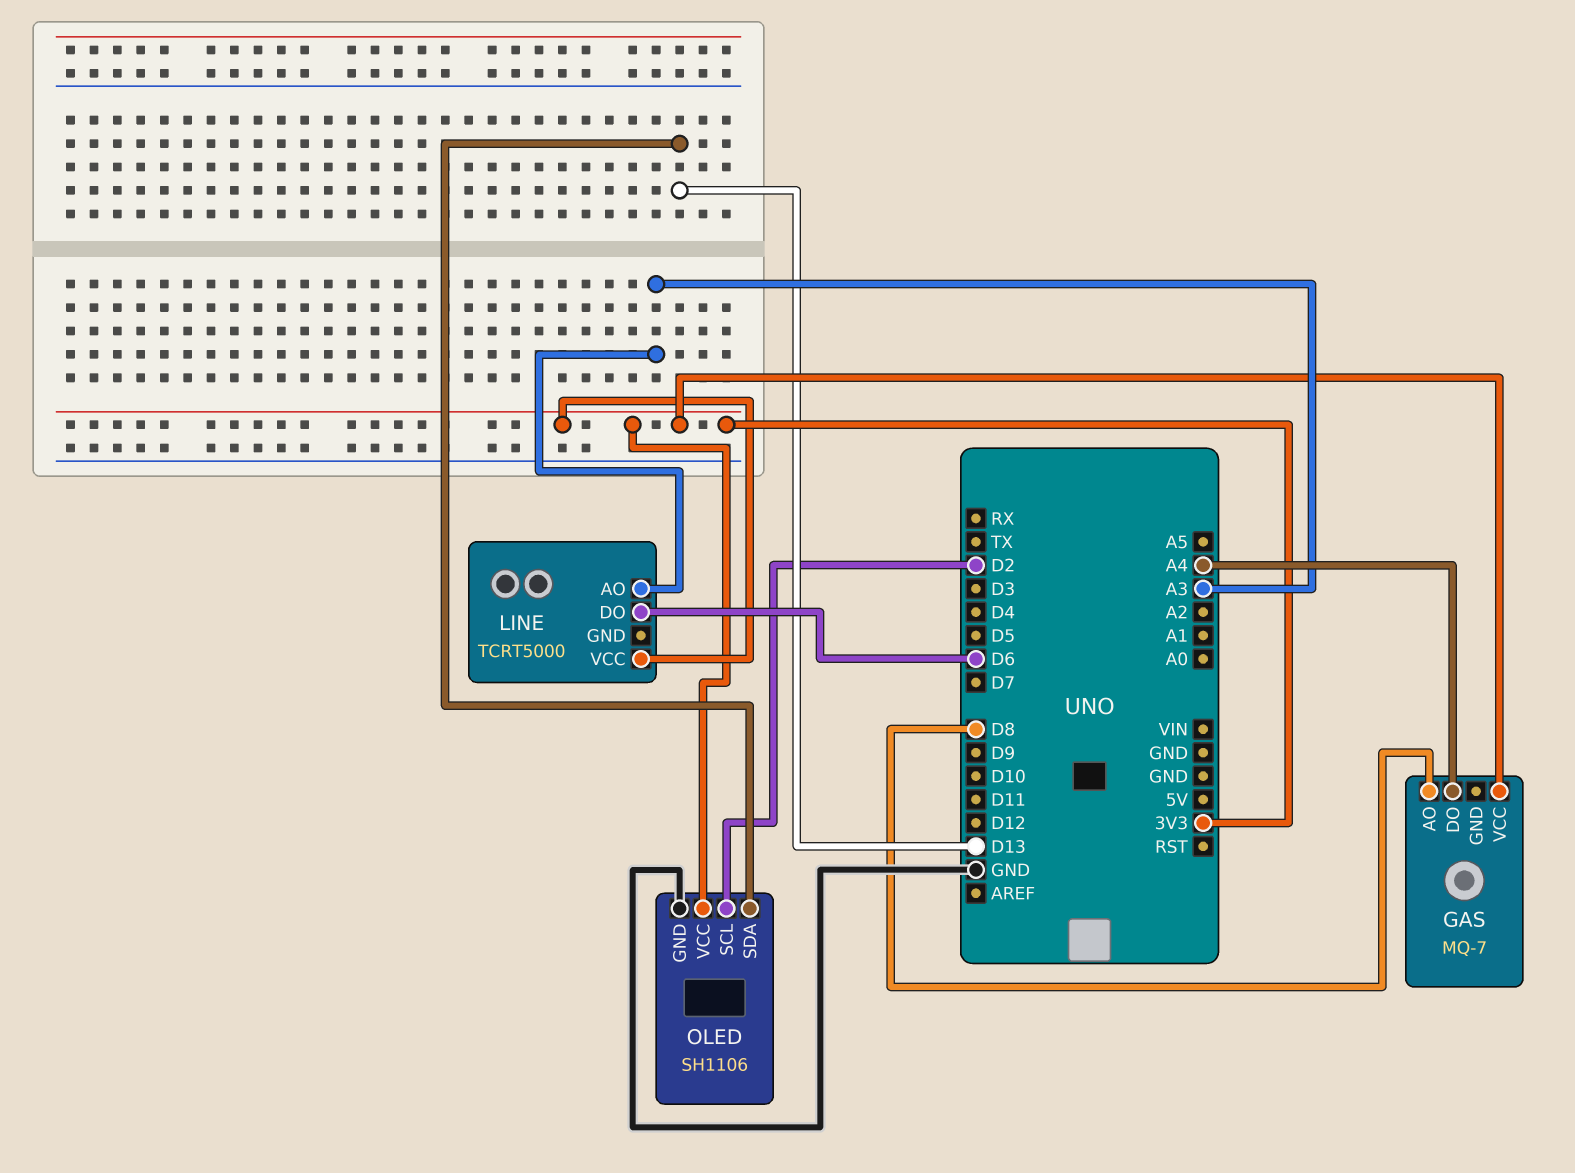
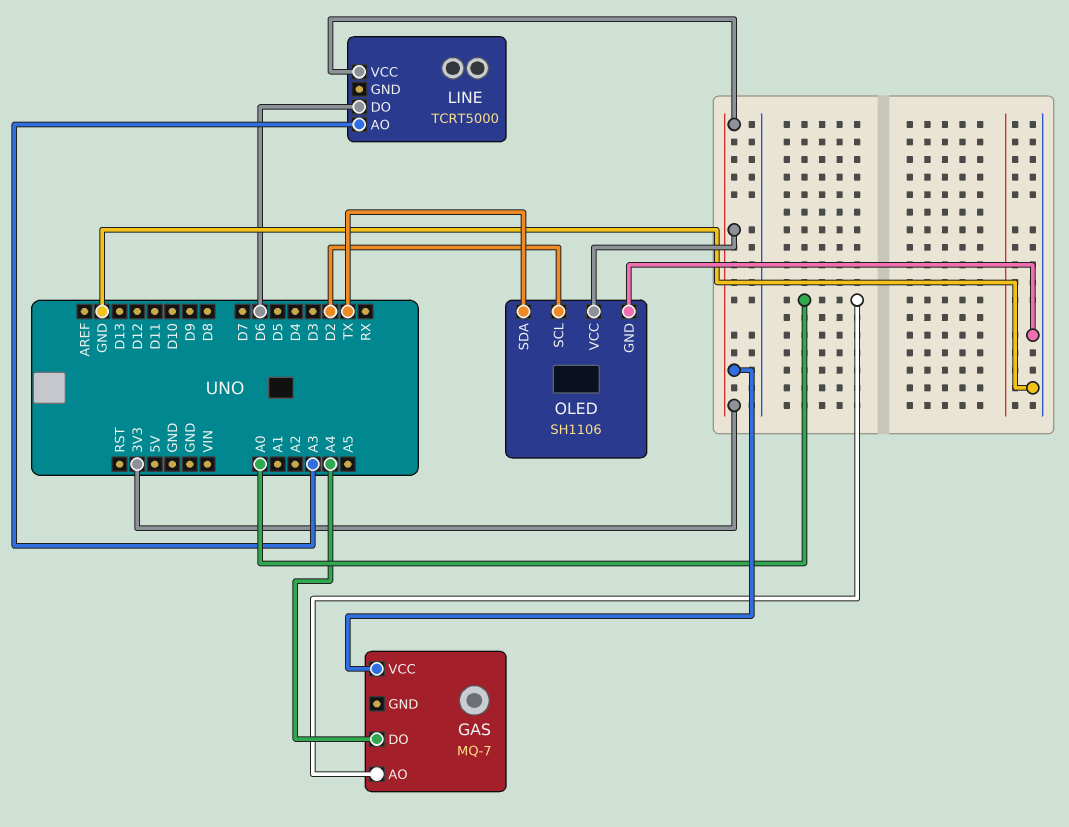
GAS pin AO: D8 -> A0
OLED pin SDA: D13 -> TX

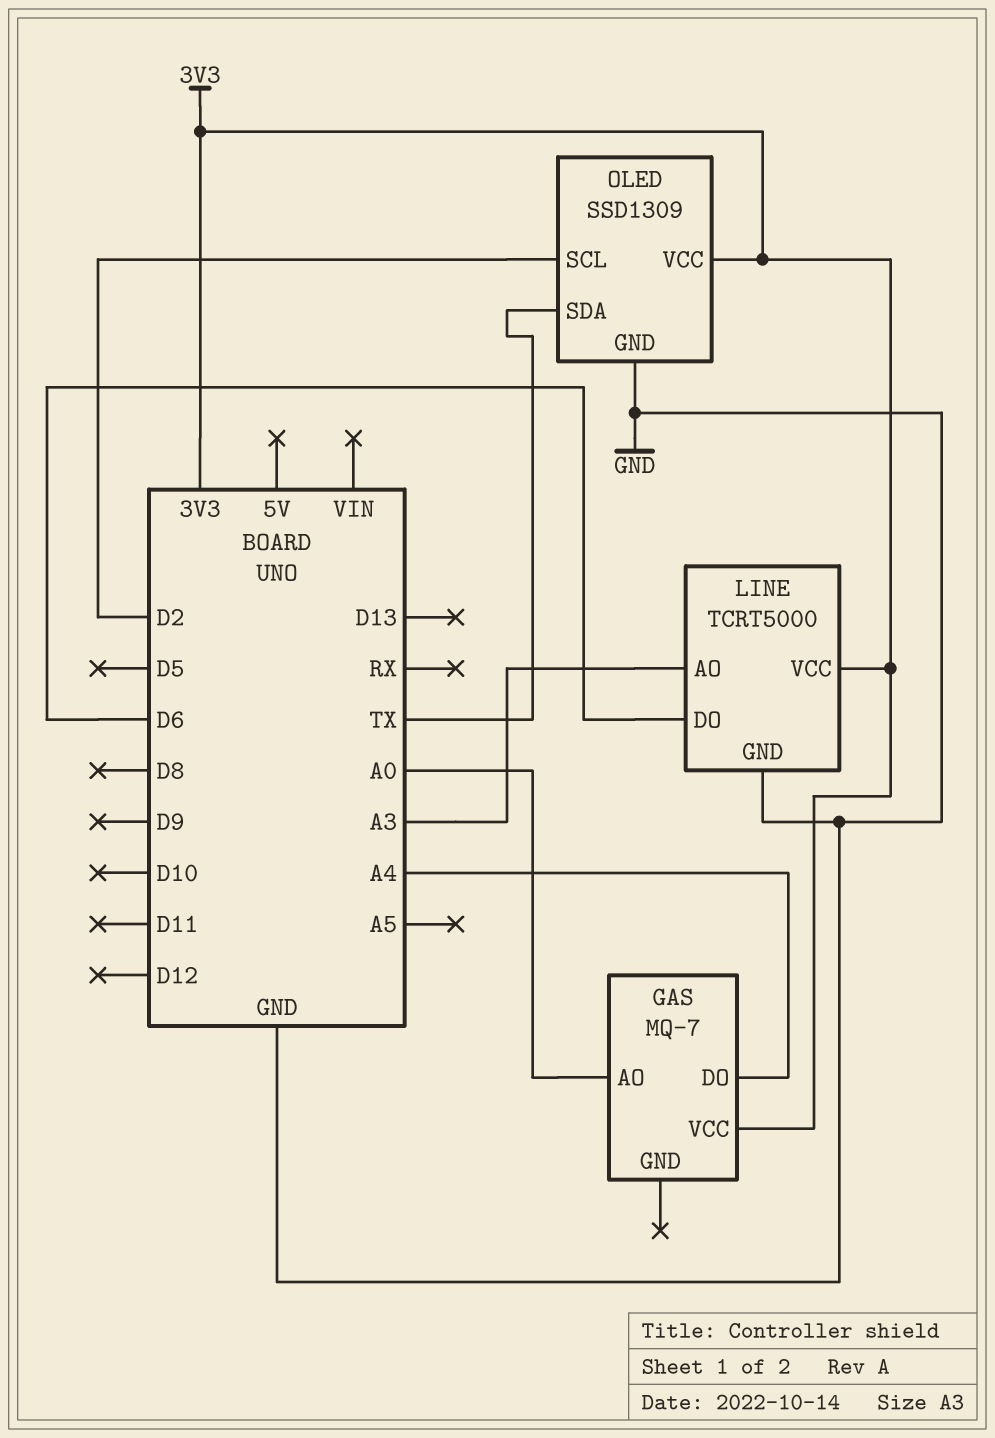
LINE pin GND: none -> GND
OLED: SH1106 -> SSD1309

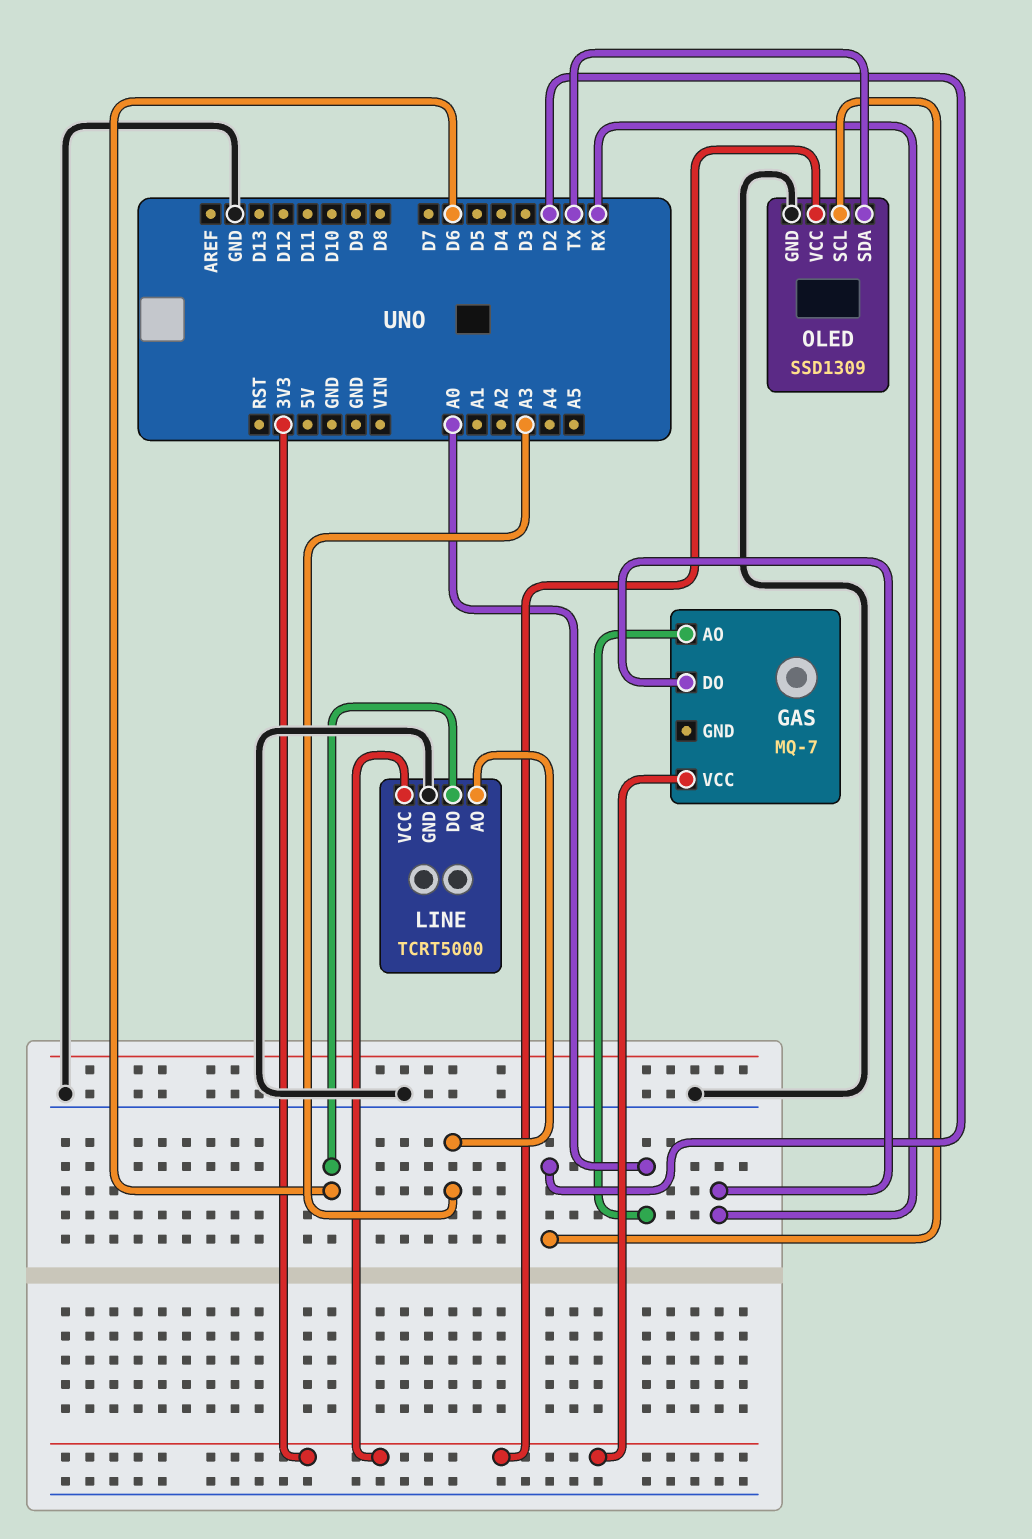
GAS pin DO: A4 -> RX

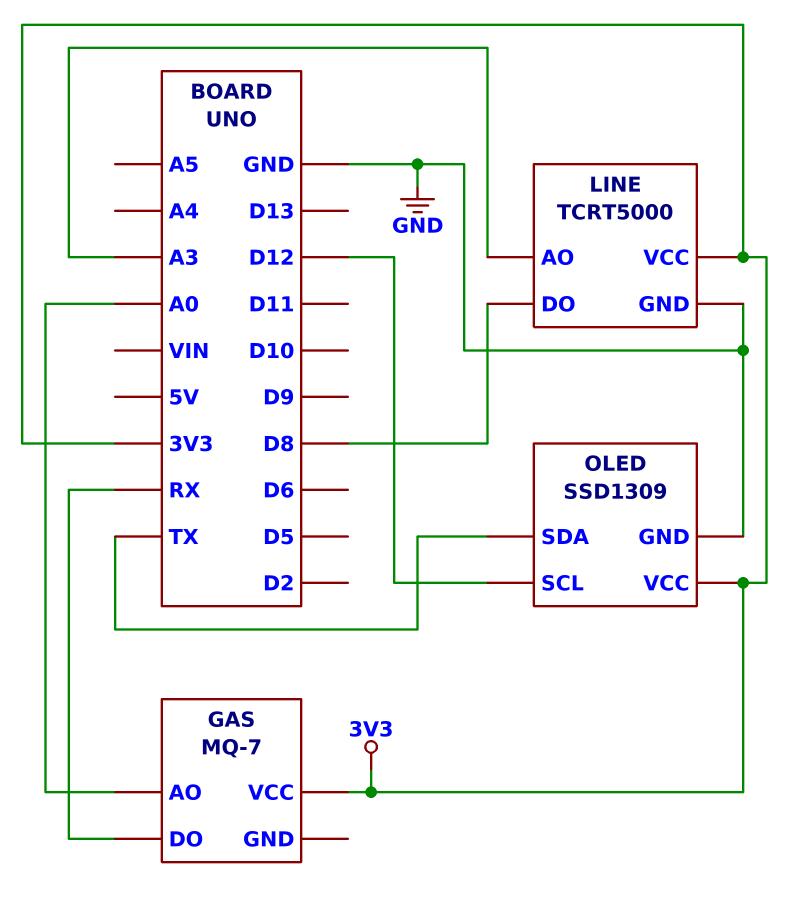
LINE pin DO: D6 -> D8
OLED pin SCL: D2 -> D12

